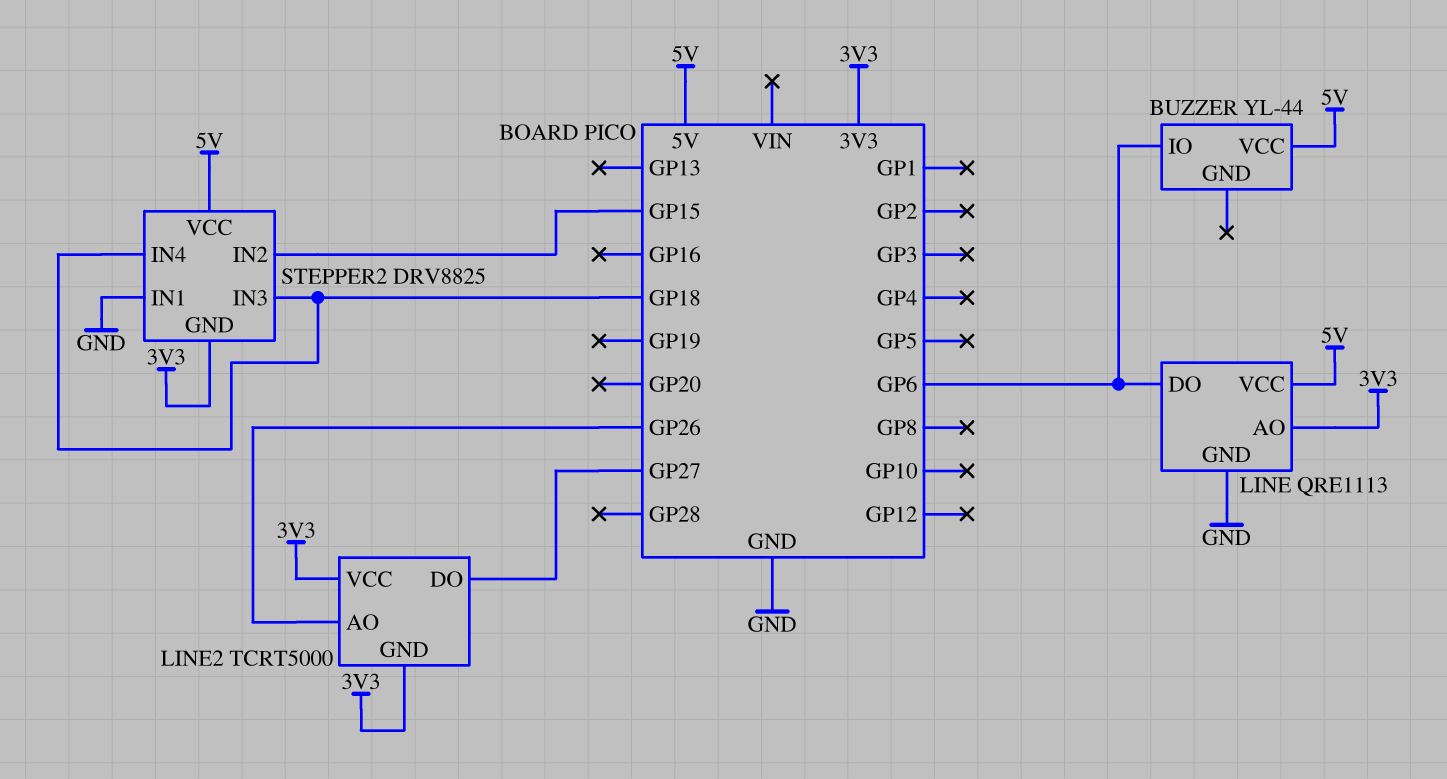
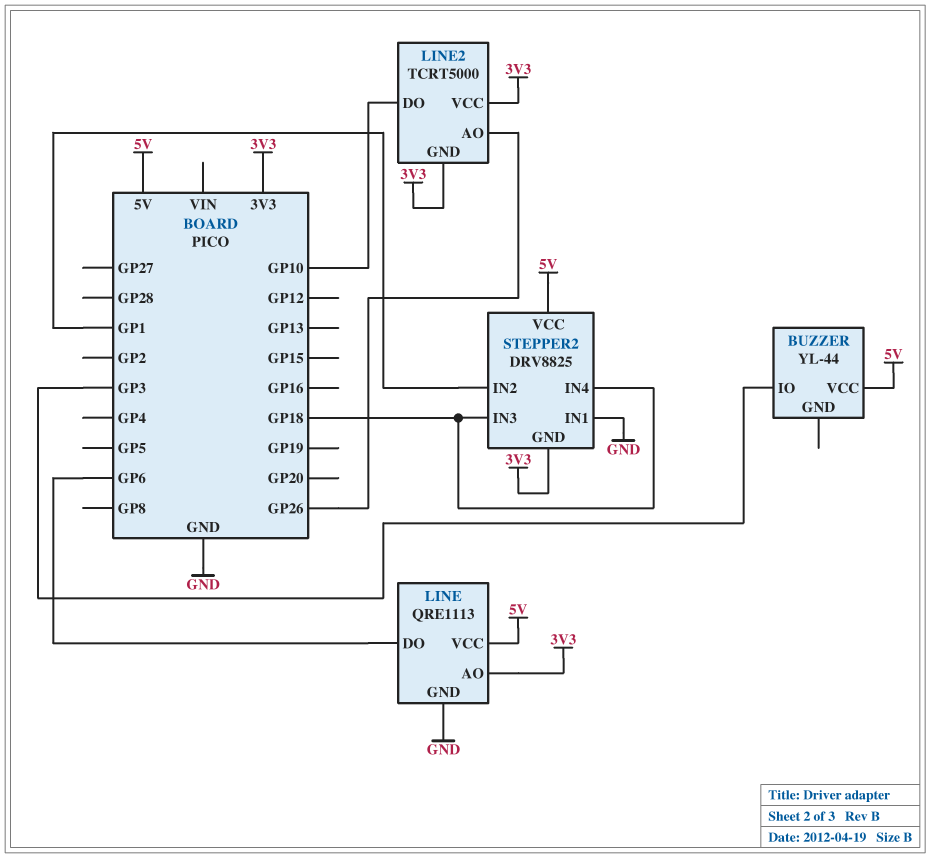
BUZZER pin IO: GP6 -> GP3
LINE2 pin DO: GP27 -> GP10
STEPPER2 pin IN2: GP15 -> GP1

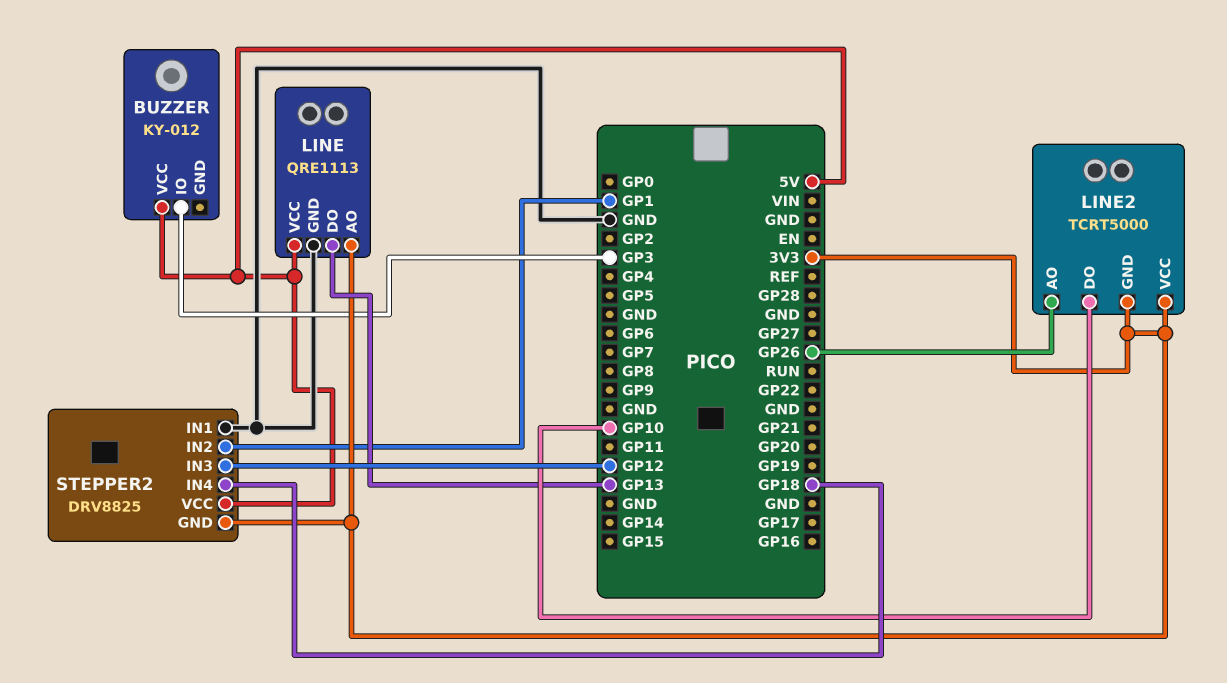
BUZZER: YL-44 -> KY-012
LINE pin DO: GP6 -> GP13
STEPPER2 pin IN3: GP18 -> GP12

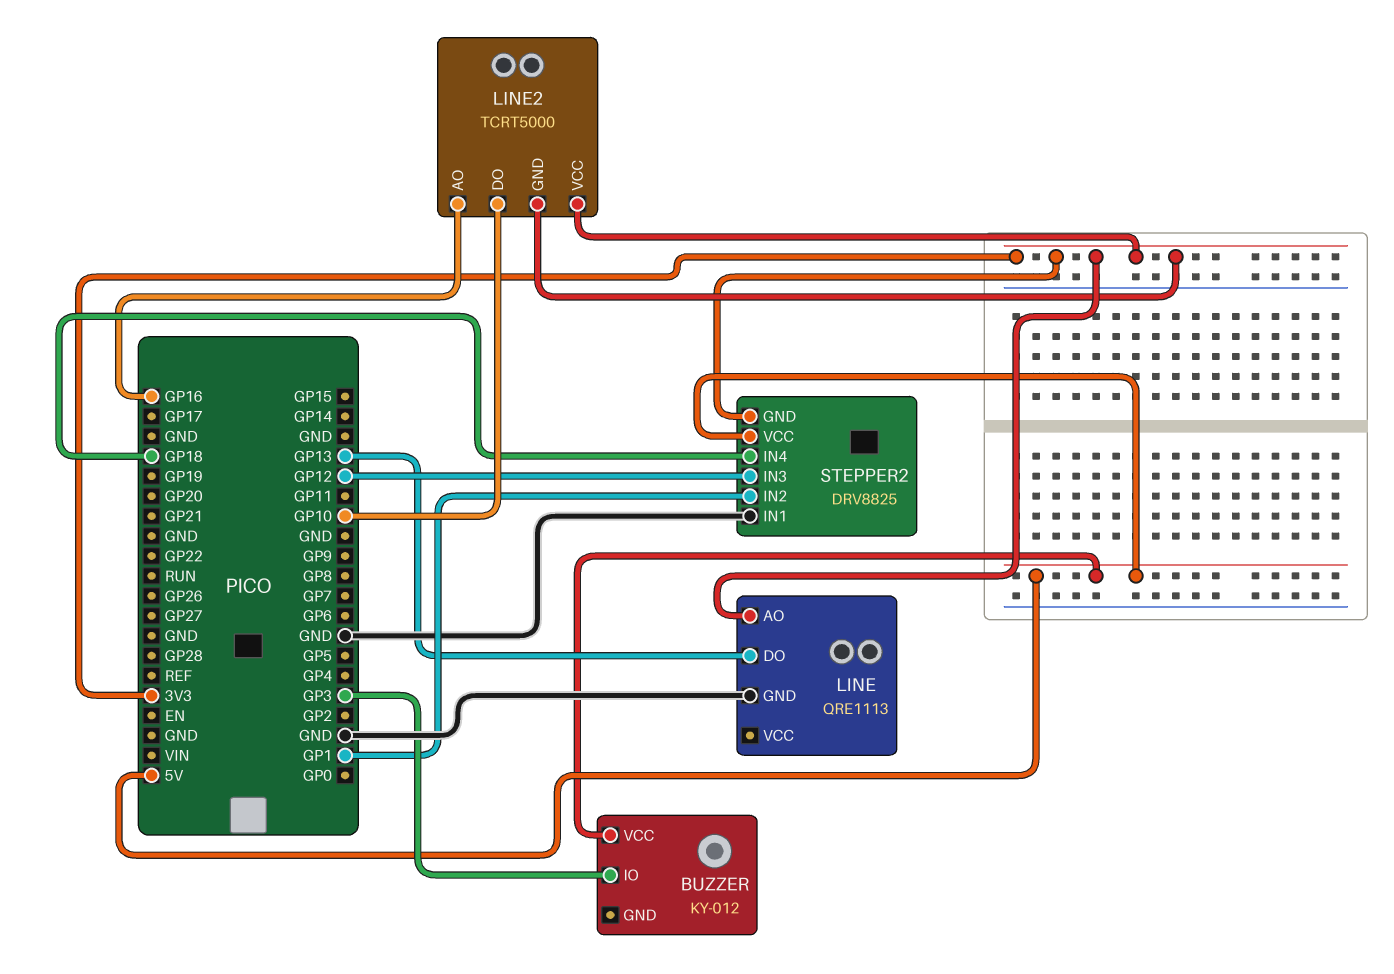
LINE pin VCC: 5V -> none
LINE2 pin AO: GP26 -> GP16

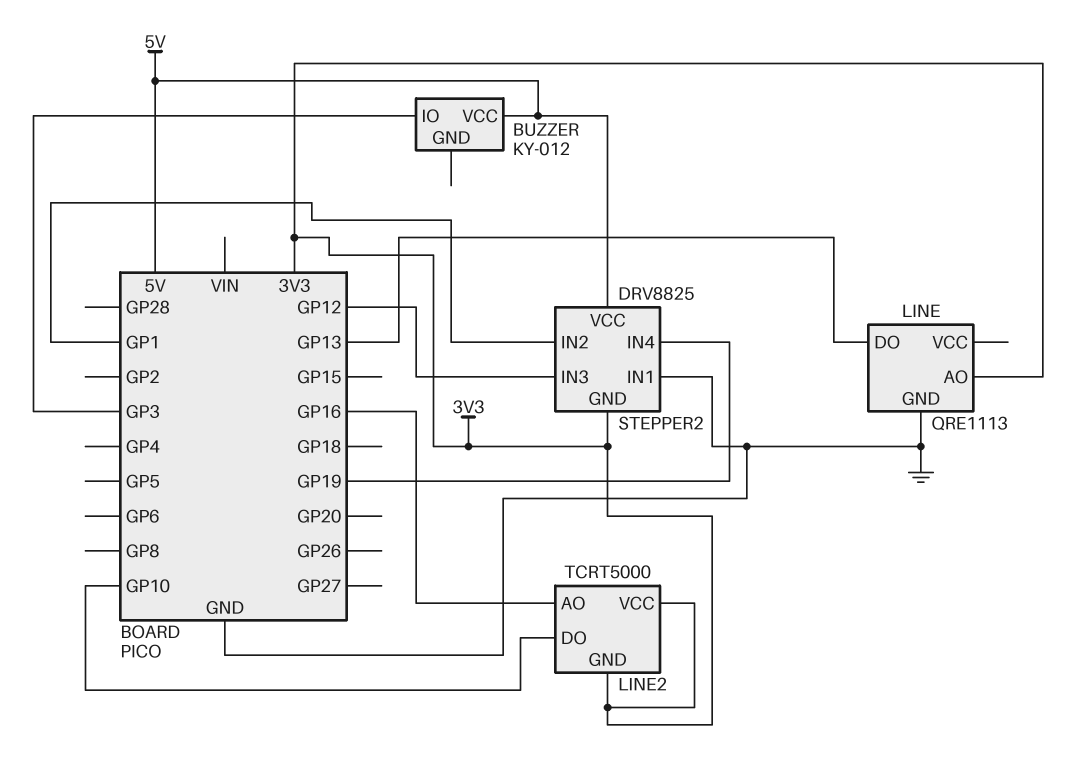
STEPPER2 pin IN4: GP18 -> GP19

